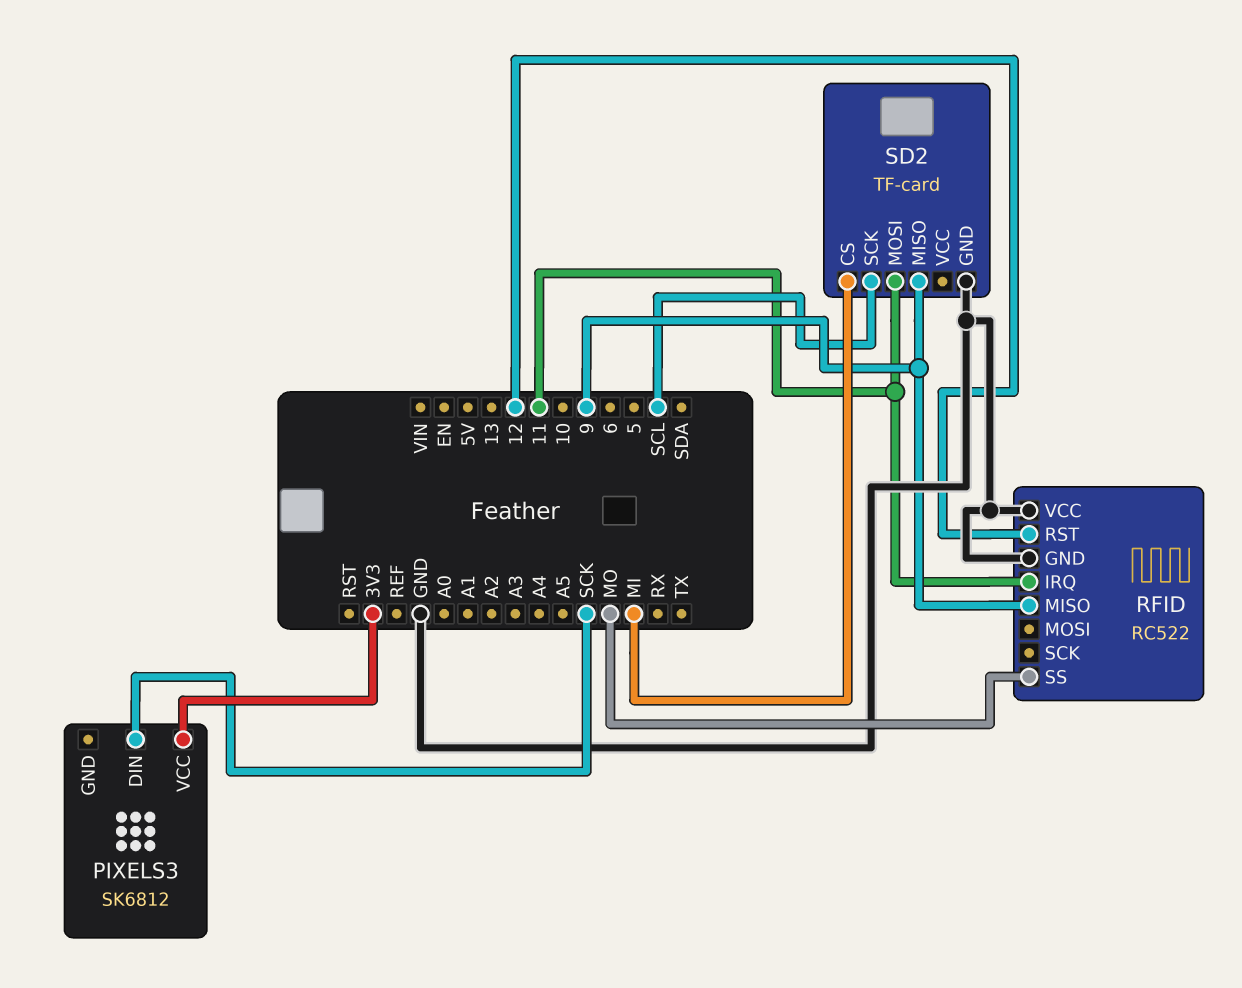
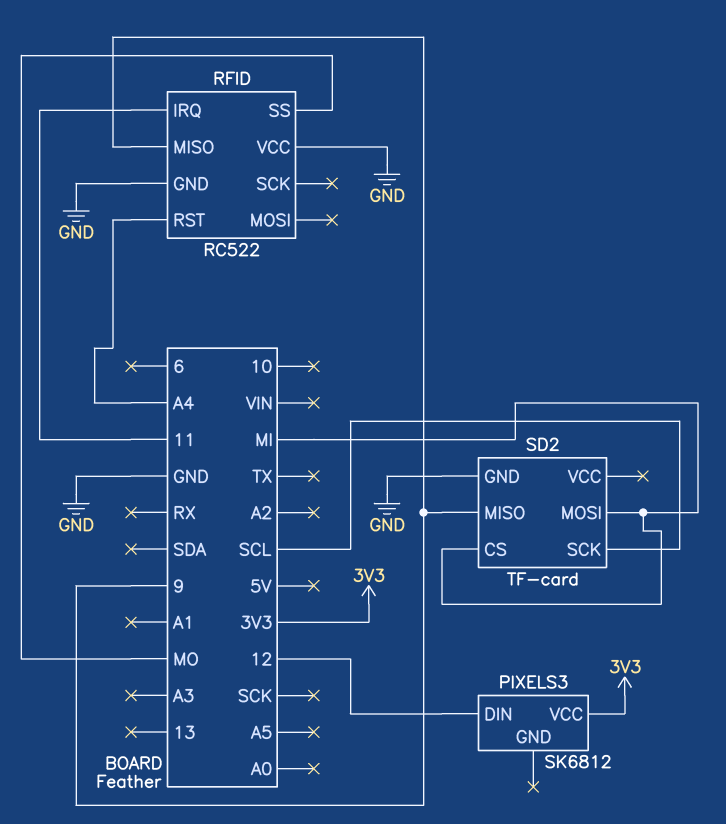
PIXELS3 pin DIN: SCK -> 12
RFID pin RST: 12 -> A4
SD2 pin MOSI: 11 -> MI

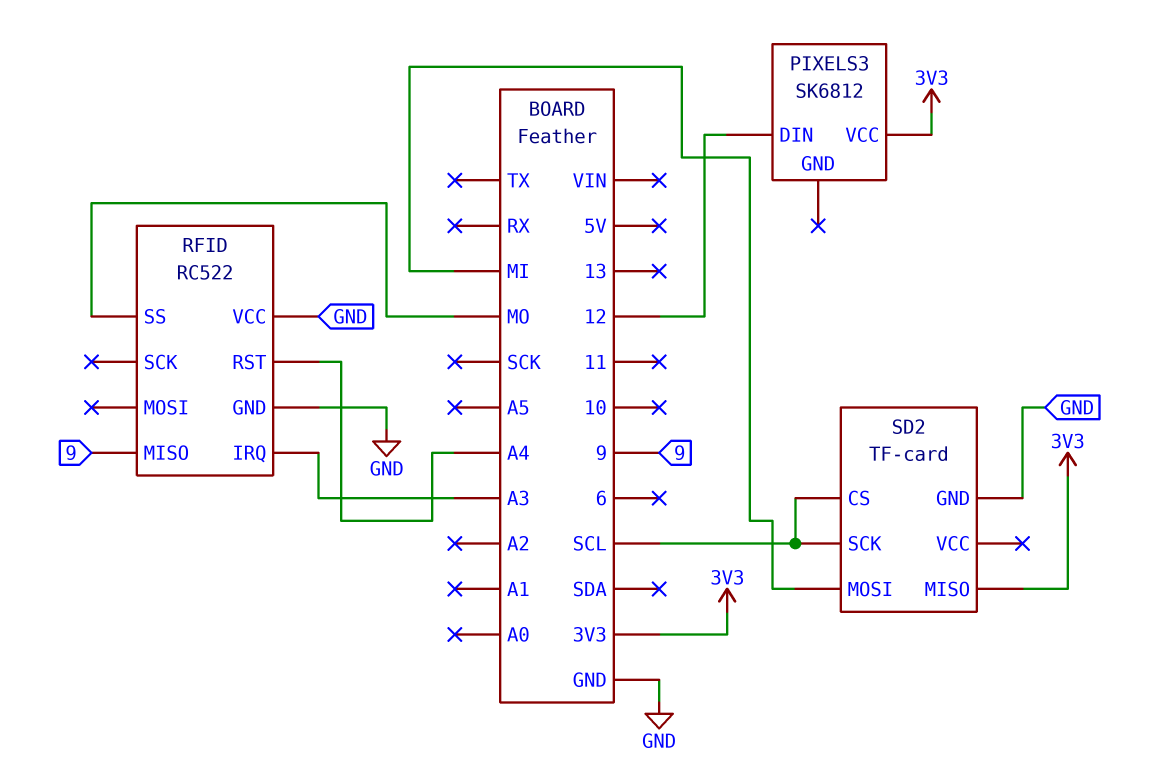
RFID pin IRQ: 11 -> A3
SD2 pin CS: MI -> SCL
SD2 pin MISO: 9 -> 3V3

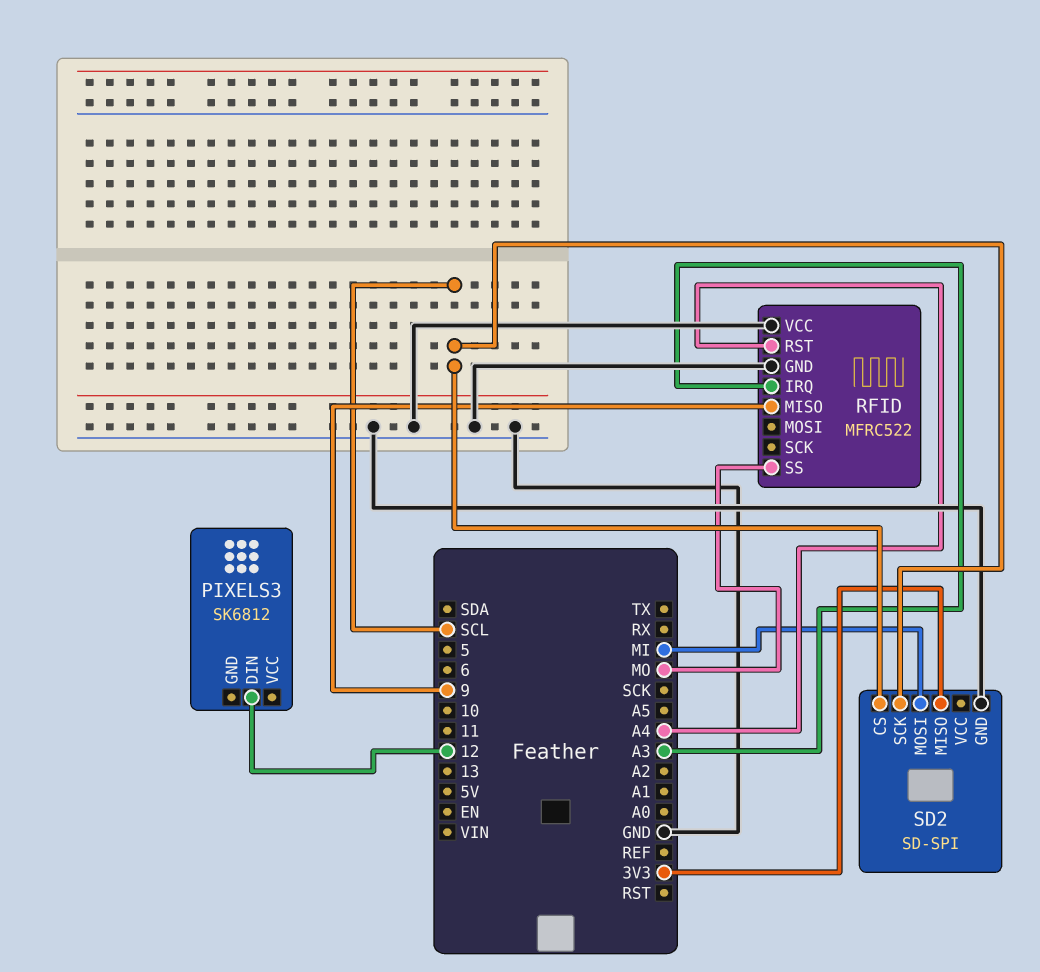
PIXELS3 pin VCC: 3V3 -> none
RFID: RC522 -> MFRC522
SD2: TF-card -> SD-SPI

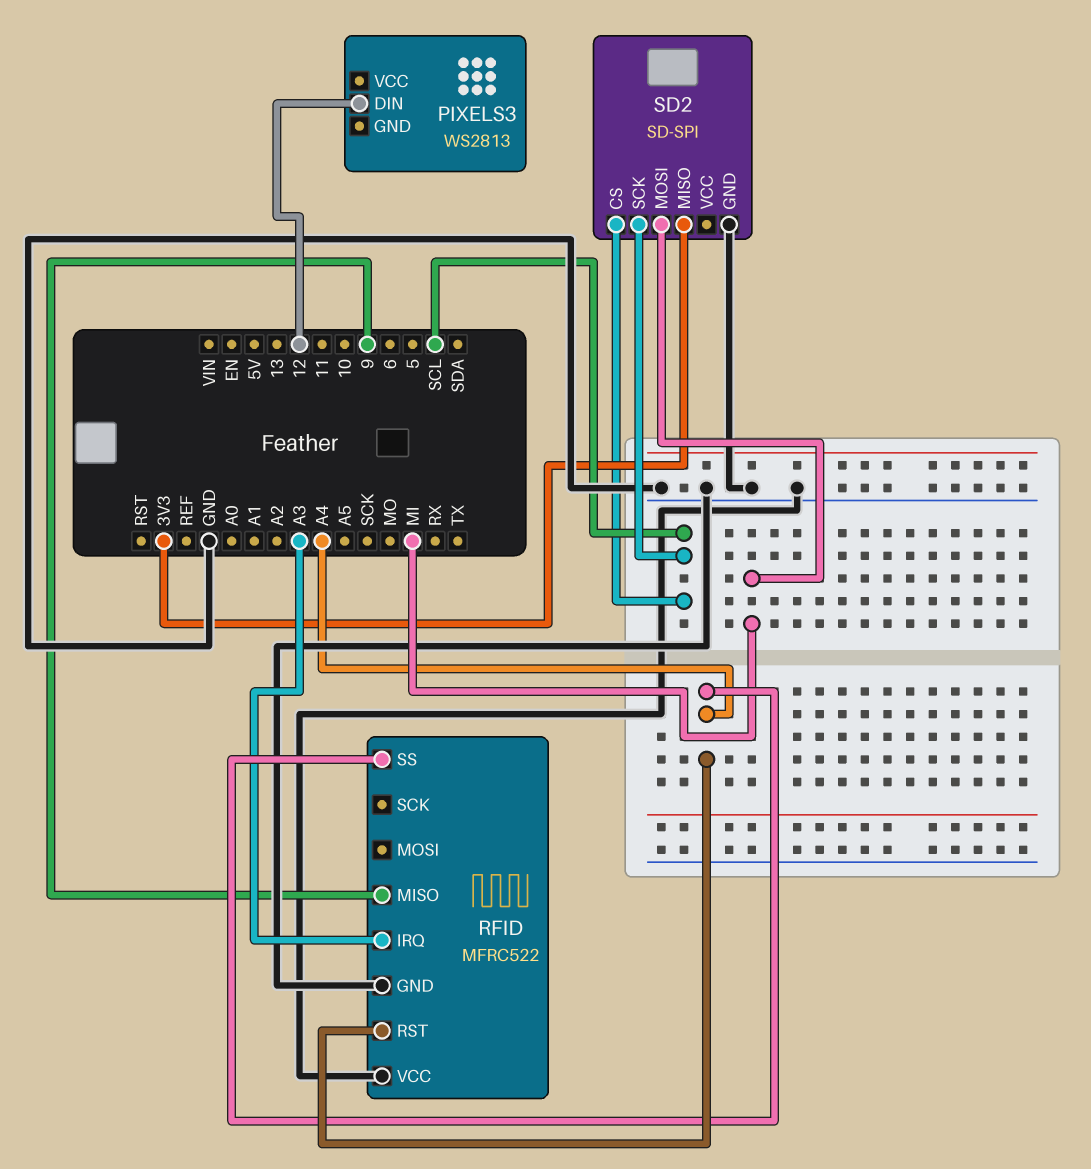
PIXELS3: SK6812 -> WS2813
RFID pin SS: MO -> A4

